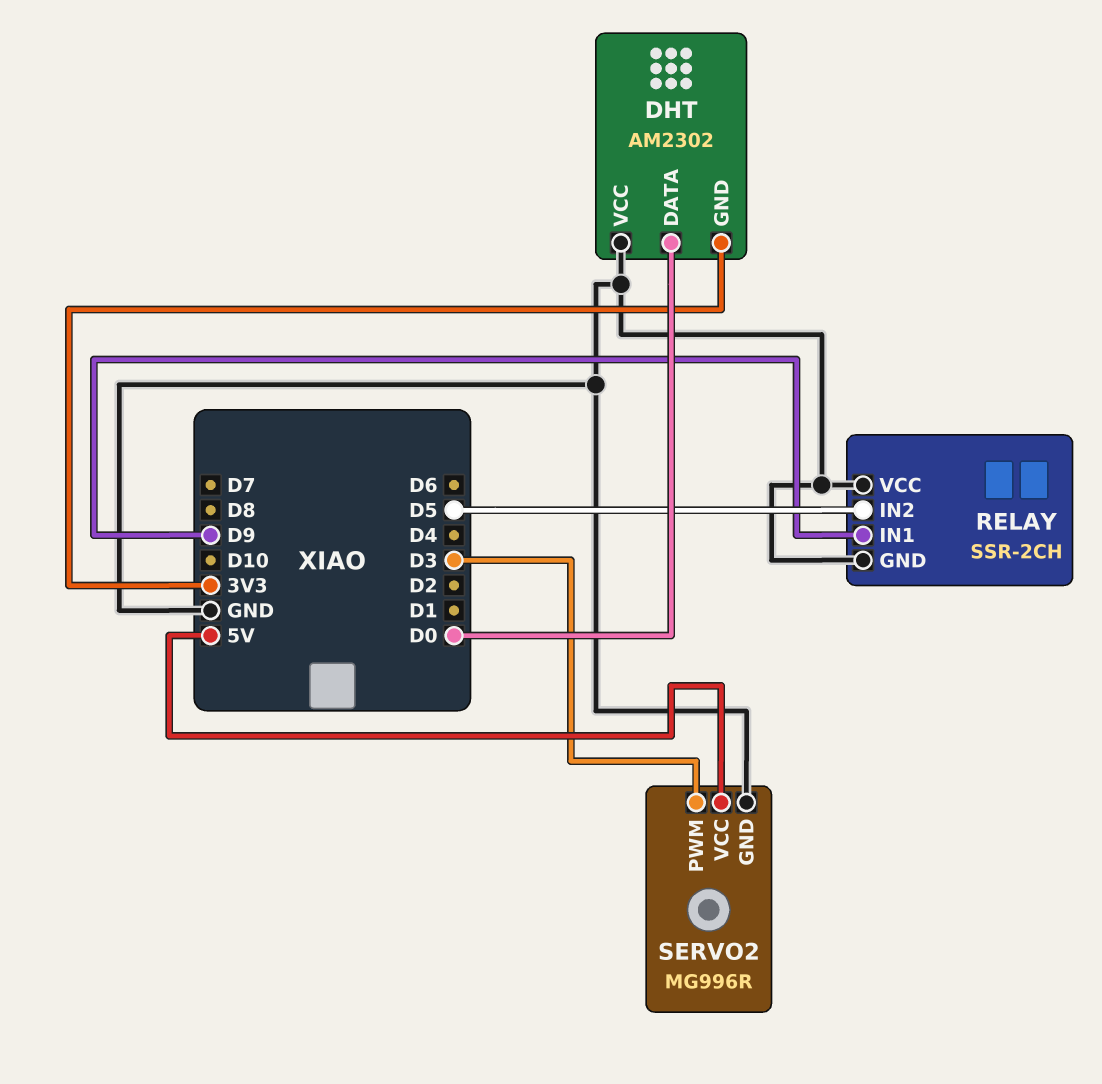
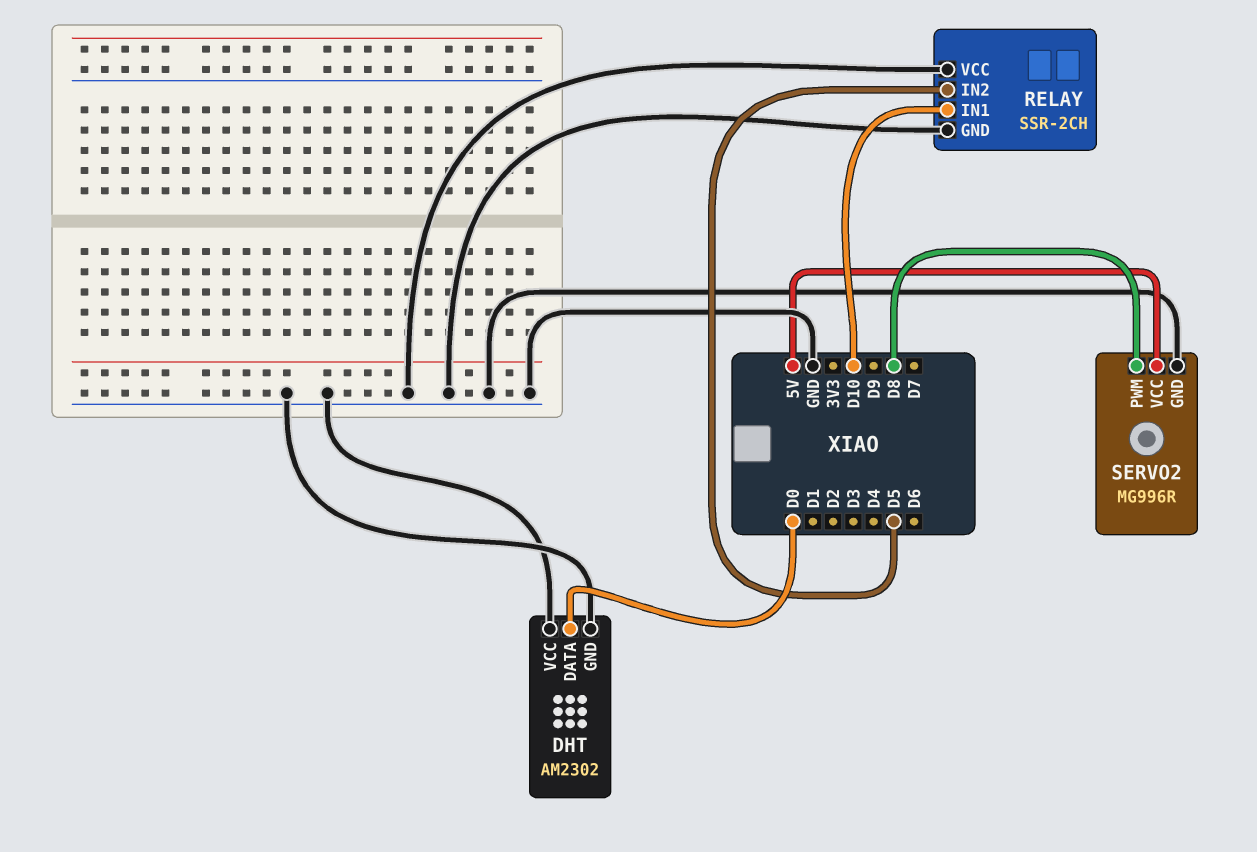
DHT pin GND: 3V3 -> GND
RELAY pin IN1: D9 -> D10
SERVO2 pin PWM: D3 -> D8

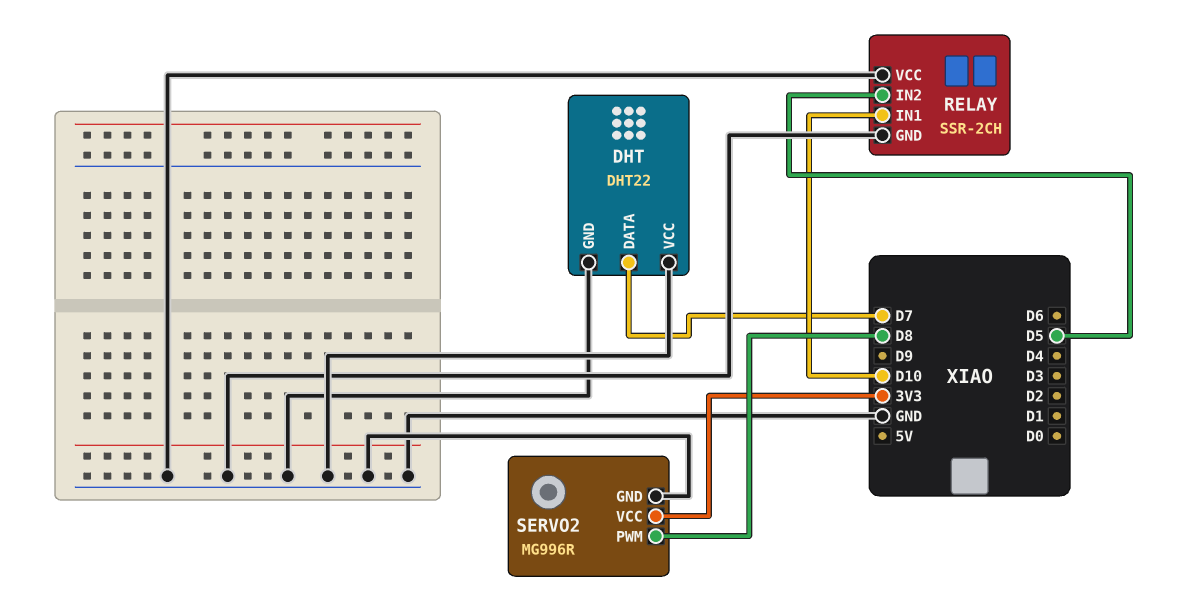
DHT: AM2302 -> DHT22
DHT pin DATA: D0 -> D7
SERVO2 pin VCC: 5V -> 3V3

